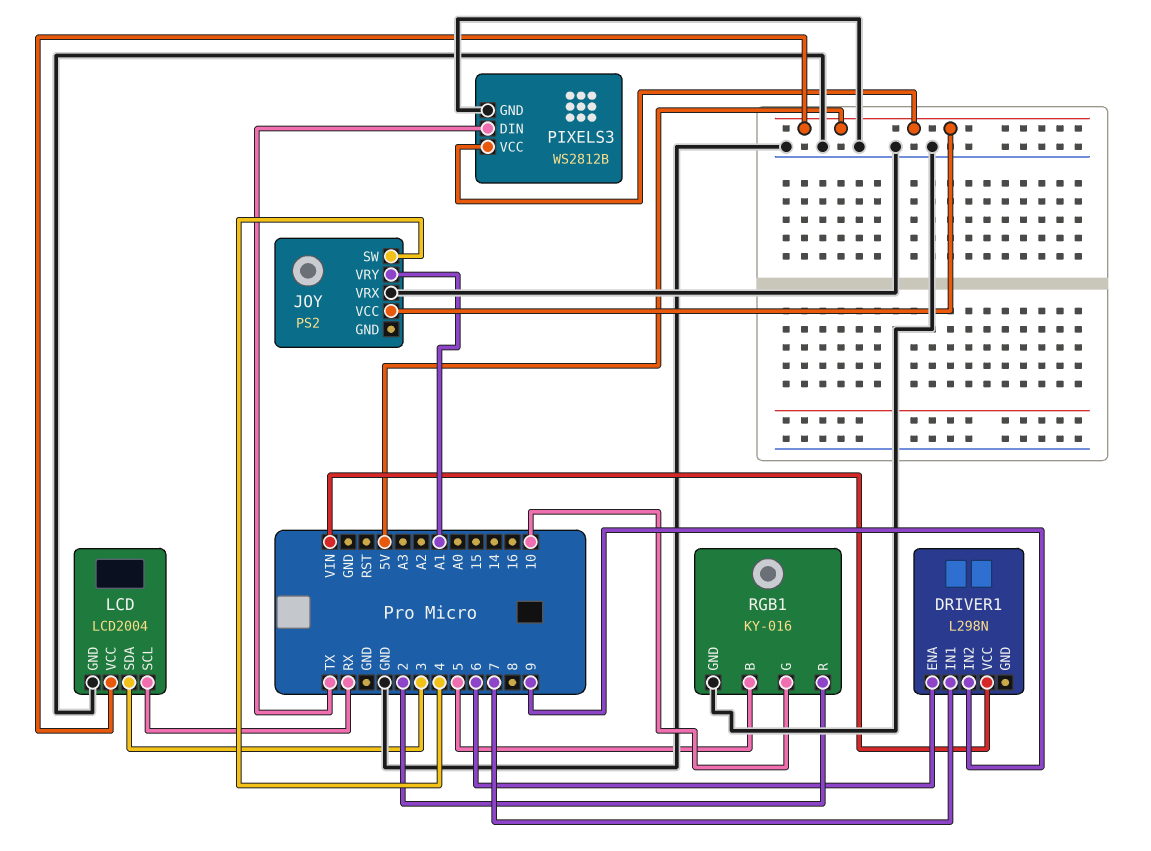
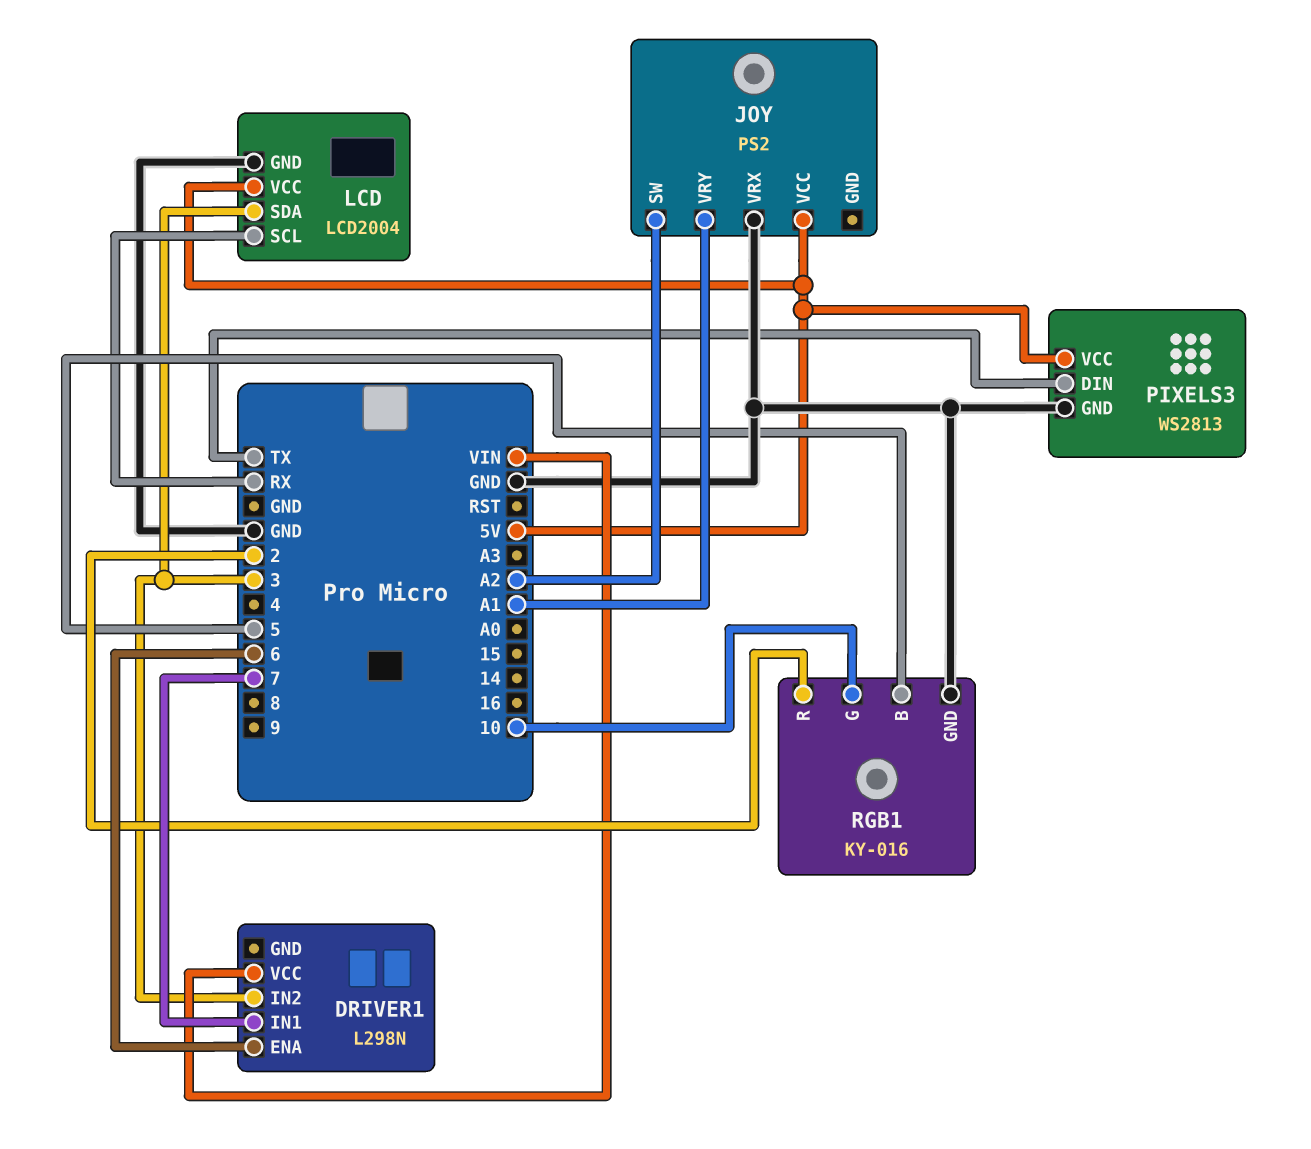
DRIVER1 pin IN2: 9 -> 3
JOY pin SW: 4 -> A2
PIXELS3: WS2812B -> WS2813

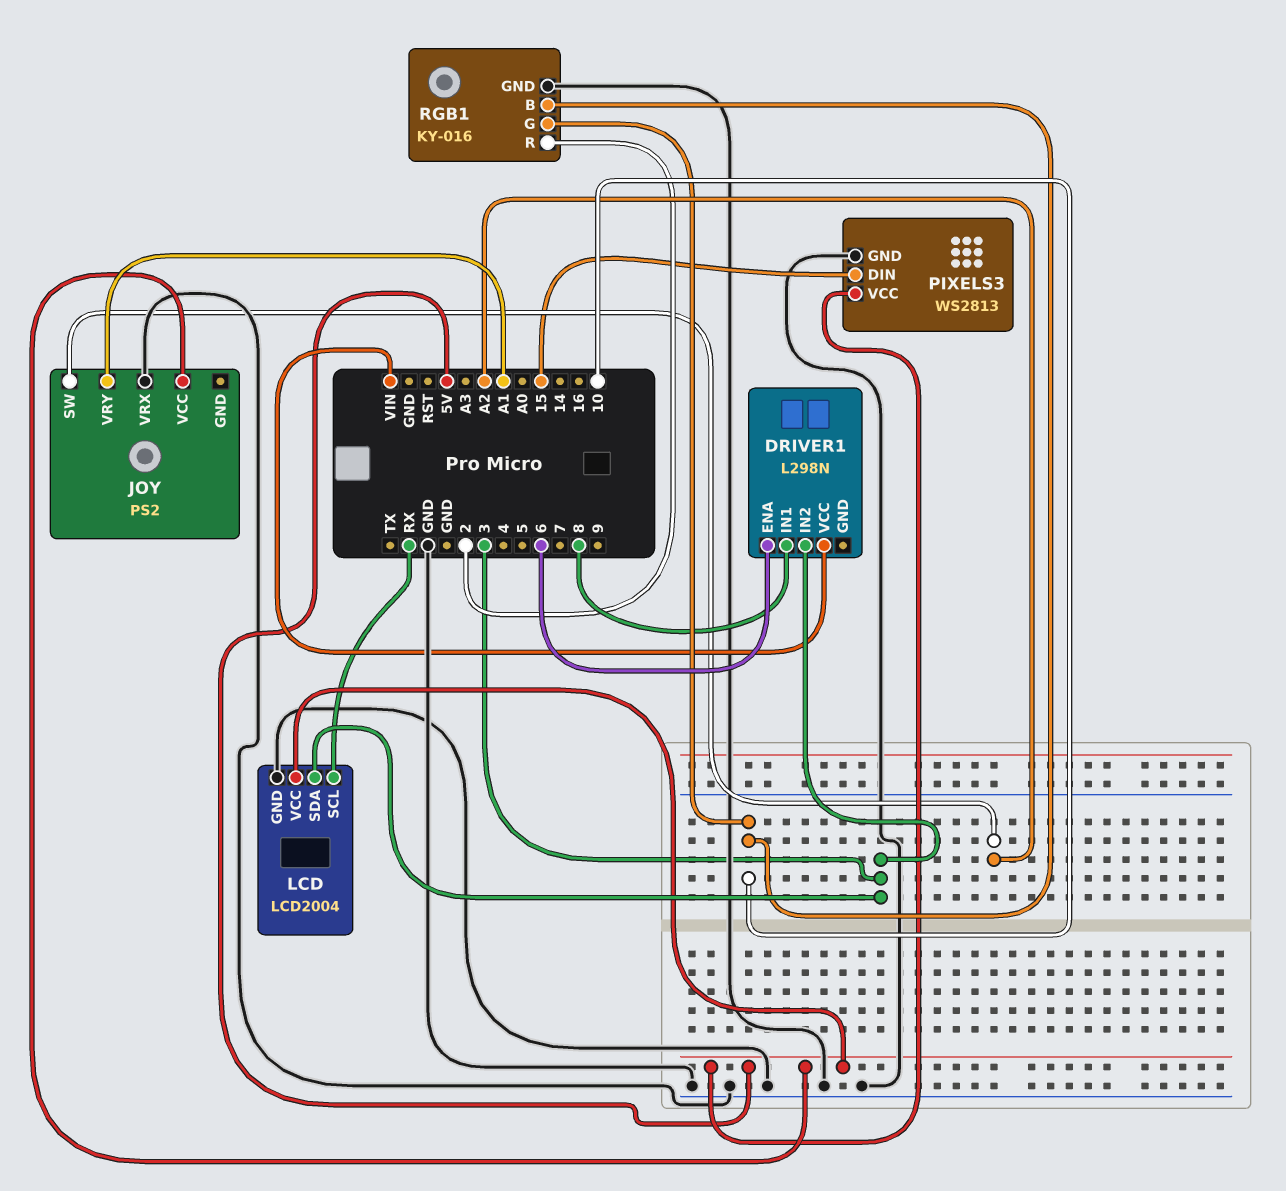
DRIVER1 pin IN1: 7 -> 8
PIXELS3 pin DIN: TX -> 15
RGB1 pin B: 5 -> 10

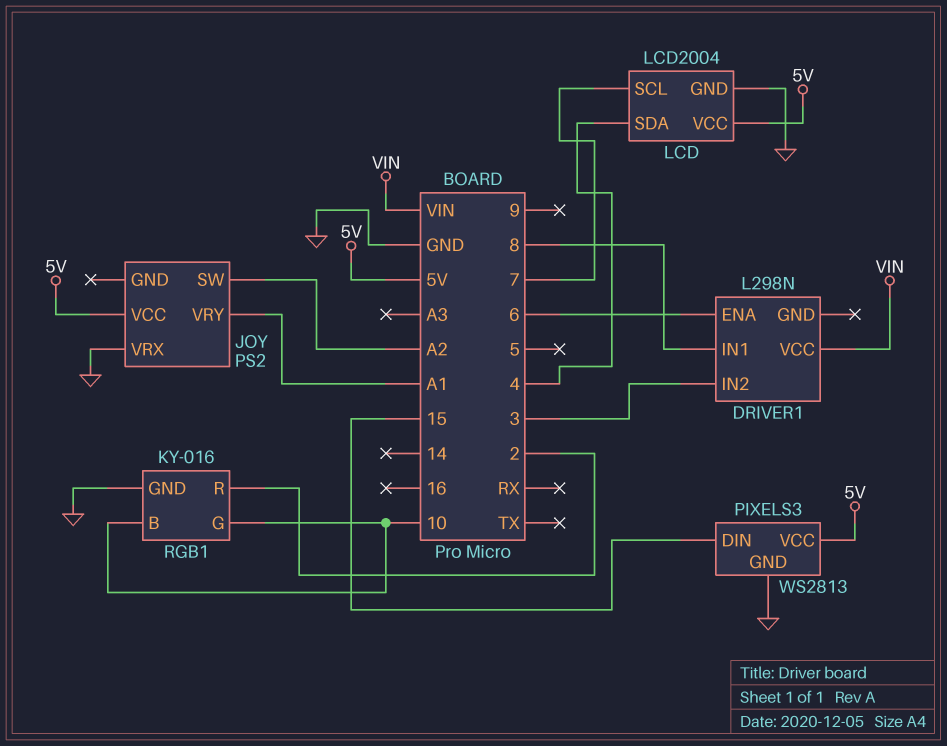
LCD pin SCL: RX -> 7
LCD pin SDA: 3 -> 4

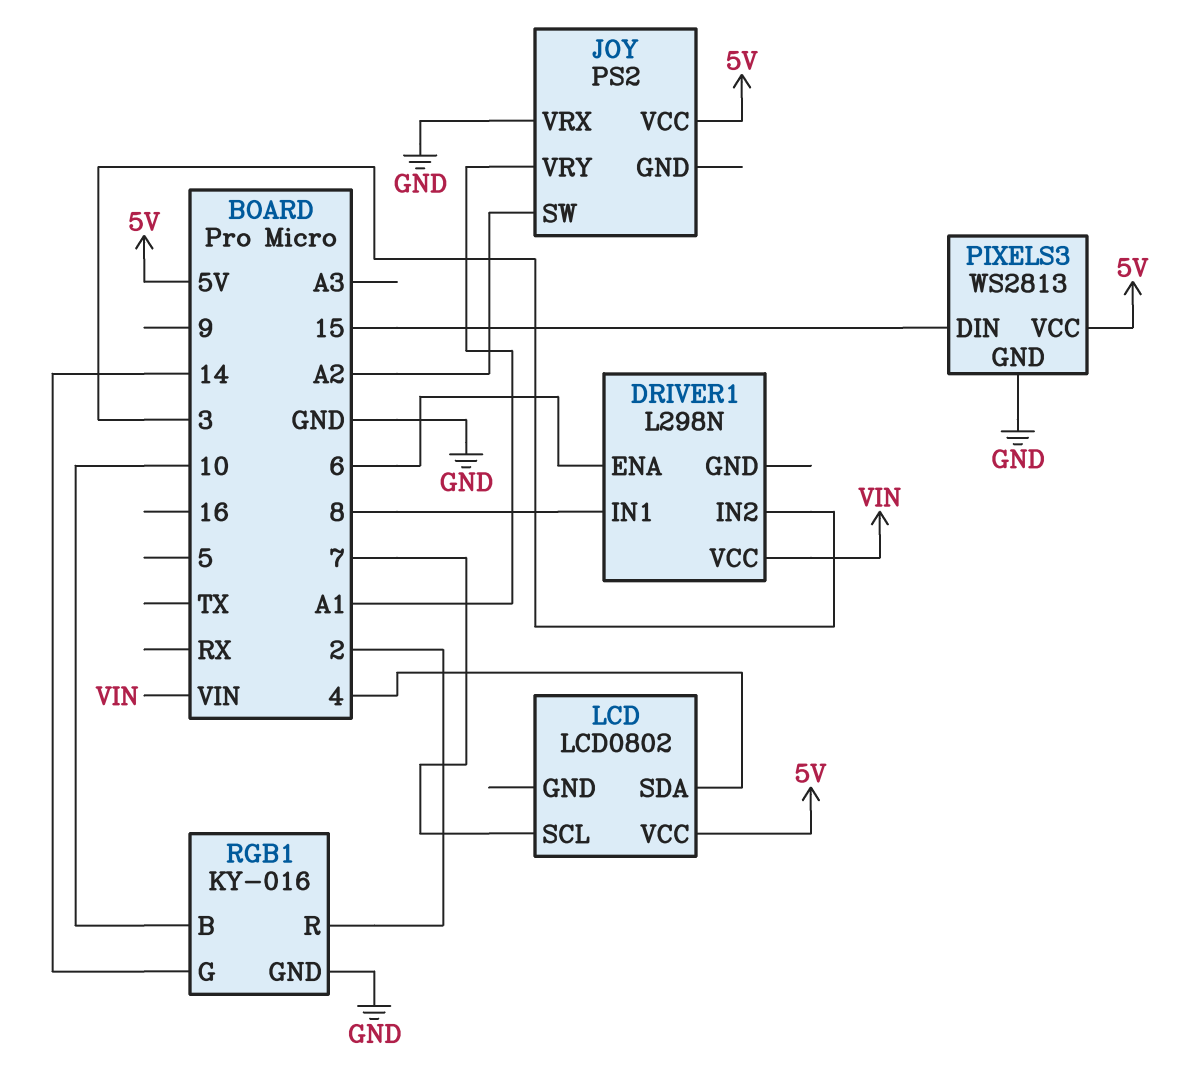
LCD: LCD2004 -> LCD0802
LCD pin GND: GND -> none
RGB1 pin G: 10 -> 14

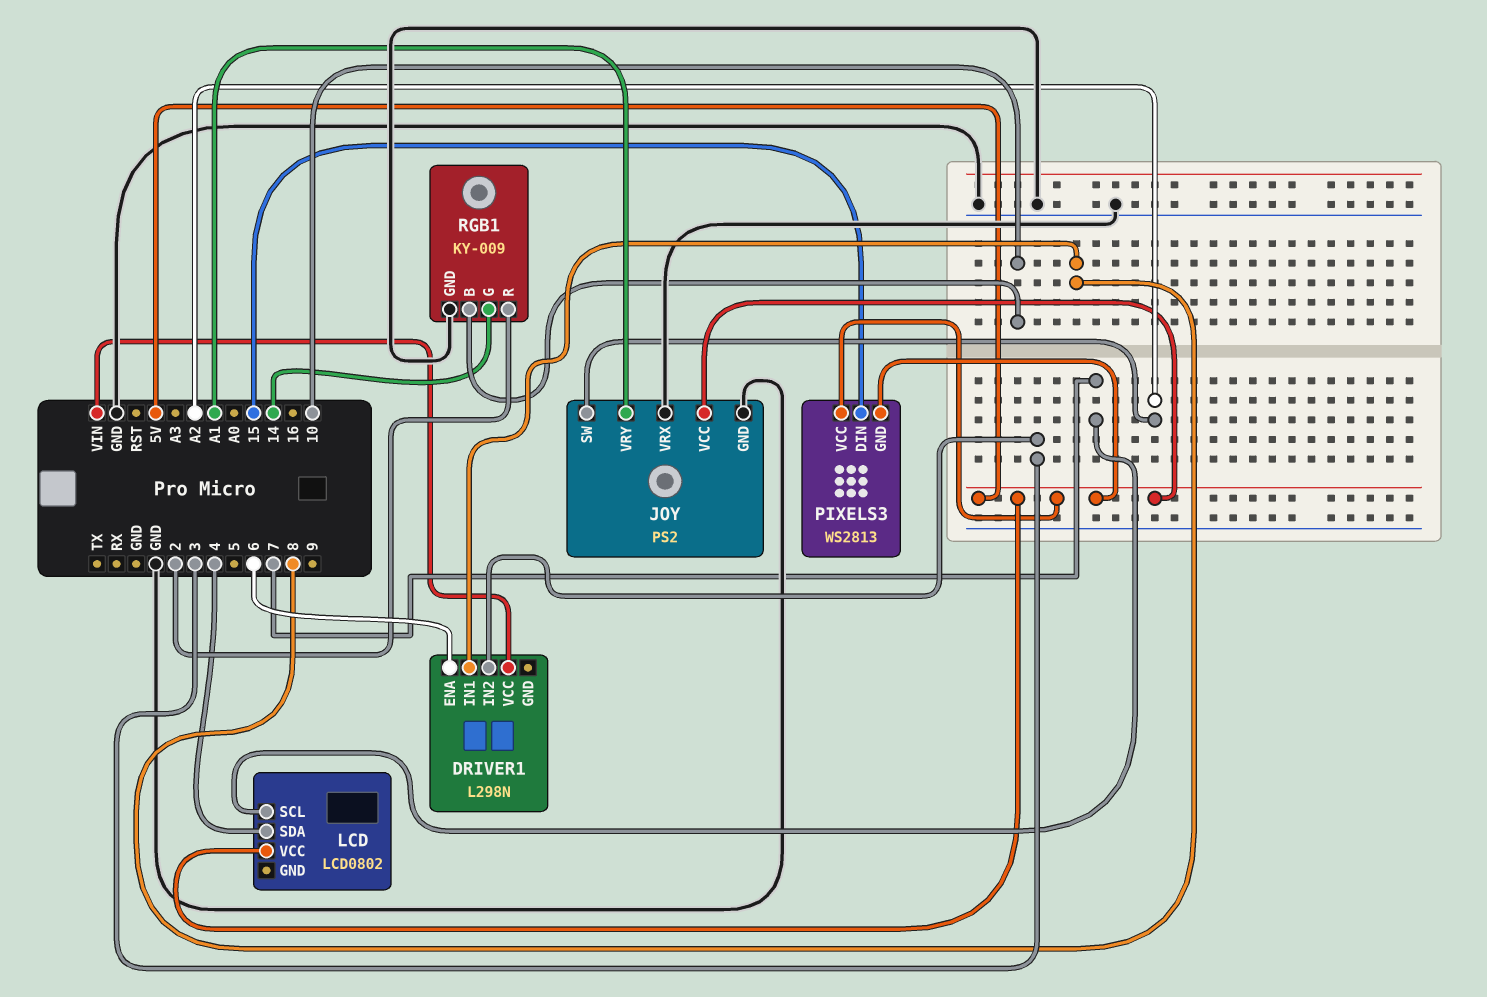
JOY pin GND: none -> GND
PIXELS3 pin GND: GND -> 5V
RGB1: KY-016 -> KY-009

